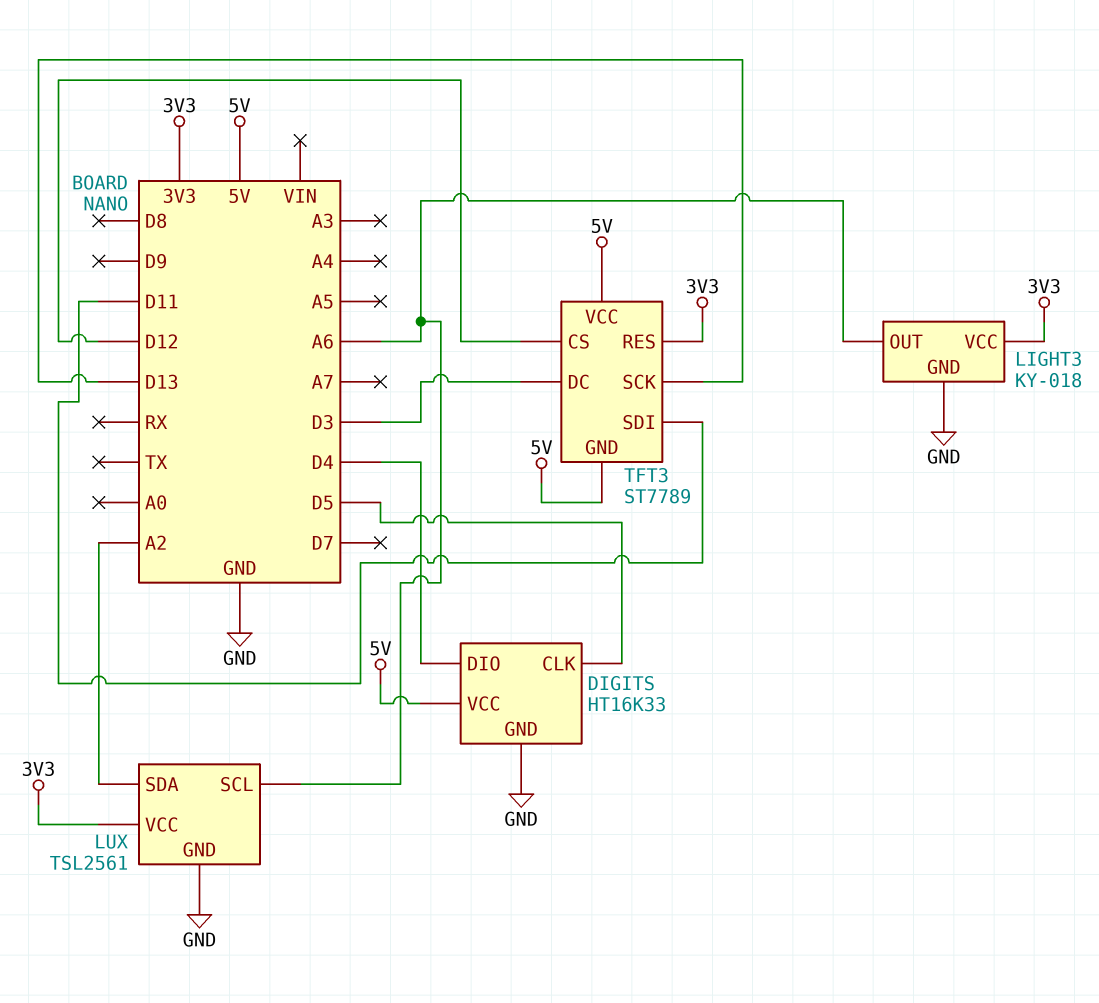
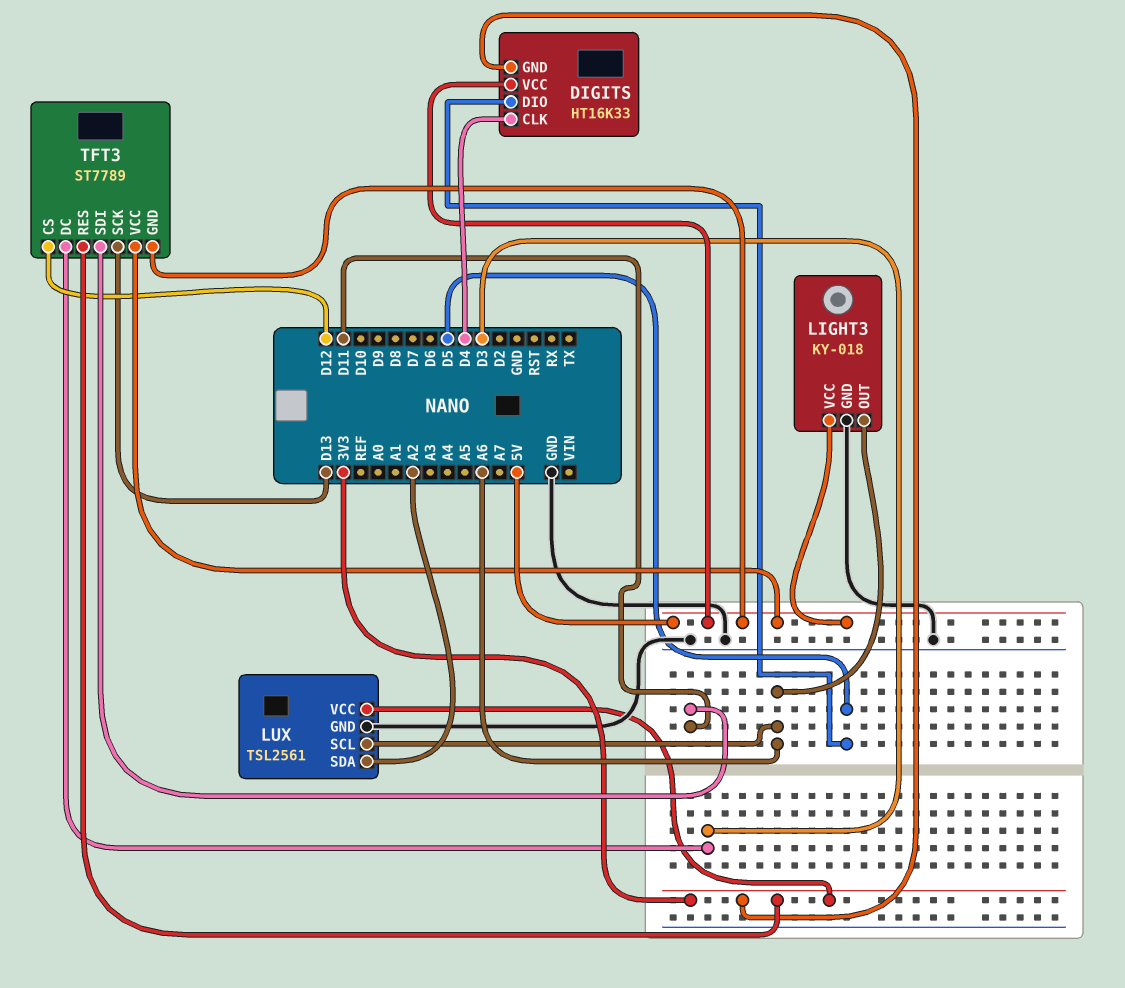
DIGITS pin CLK: D5 -> D4
DIGITS pin DIO: D4 -> D5
DIGITS pin GND: GND -> 3V3
LIGHT3 pin VCC: 3V3 -> 5V

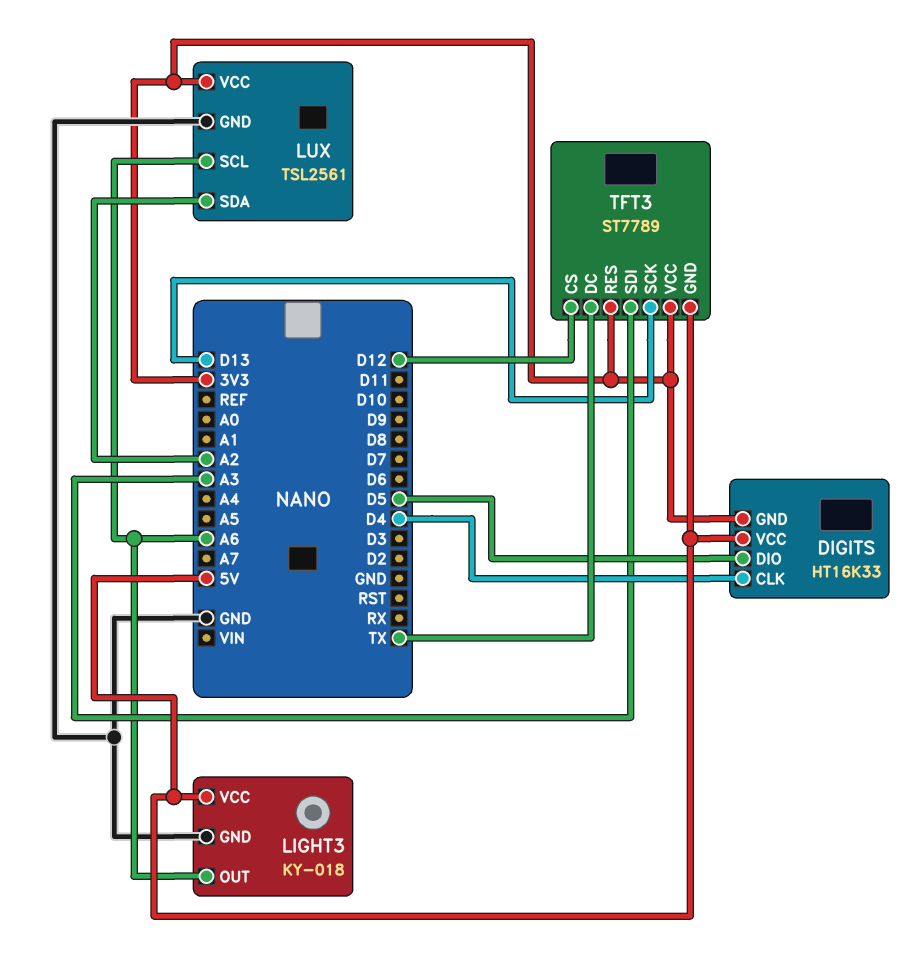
TFT3 pin DC: D3 -> TX
TFT3 pin SDI: D11 -> A3
TFT3 pin VCC: 5V -> 3V3

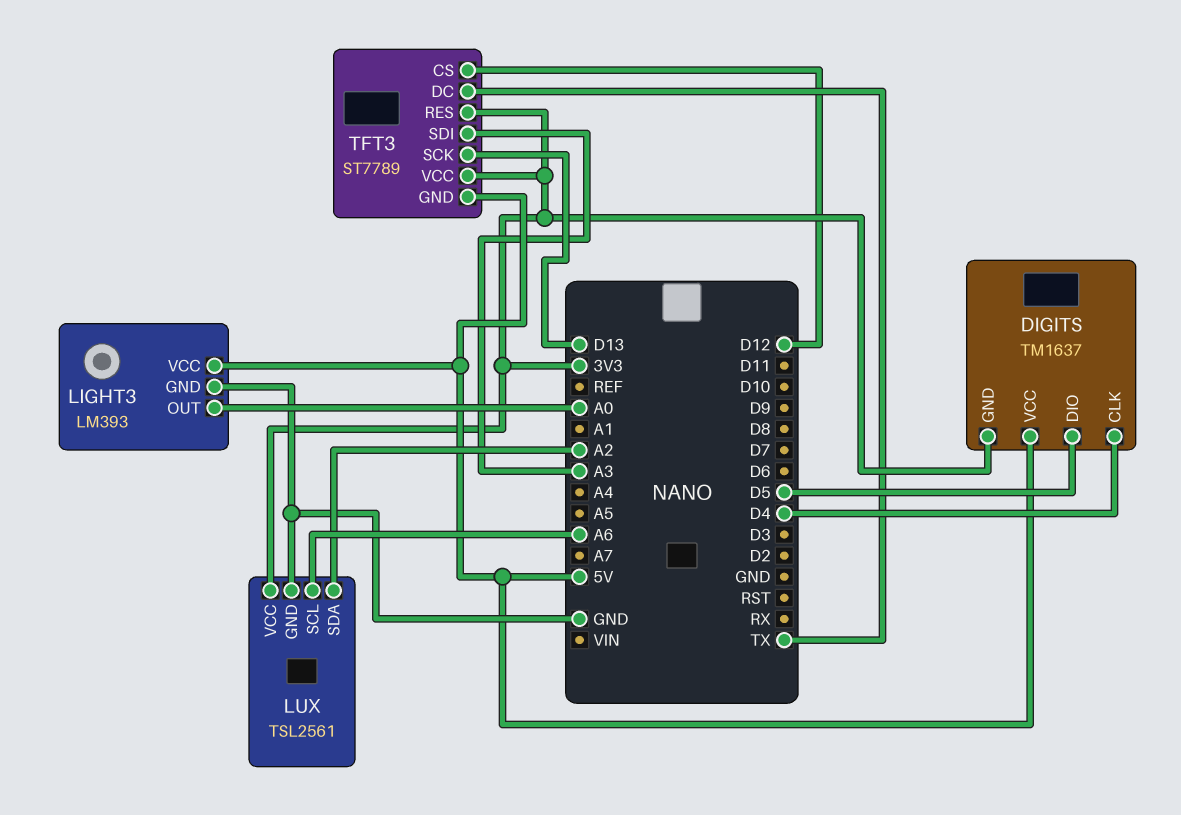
DIGITS: HT16K33 -> TM1637
LIGHT3: KY-018 -> LM393
LIGHT3 pin OUT: A6 -> A0

